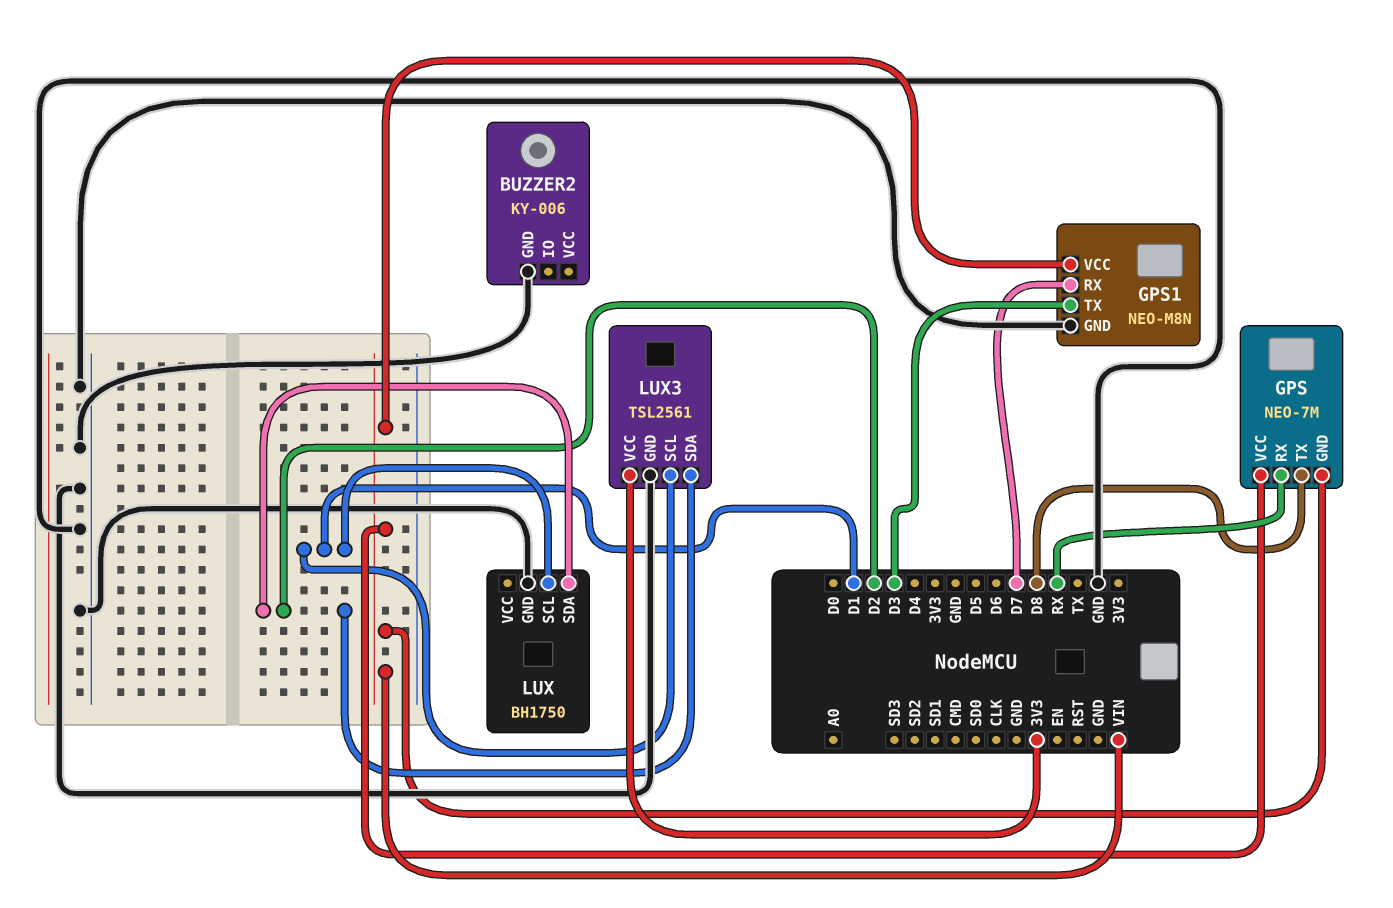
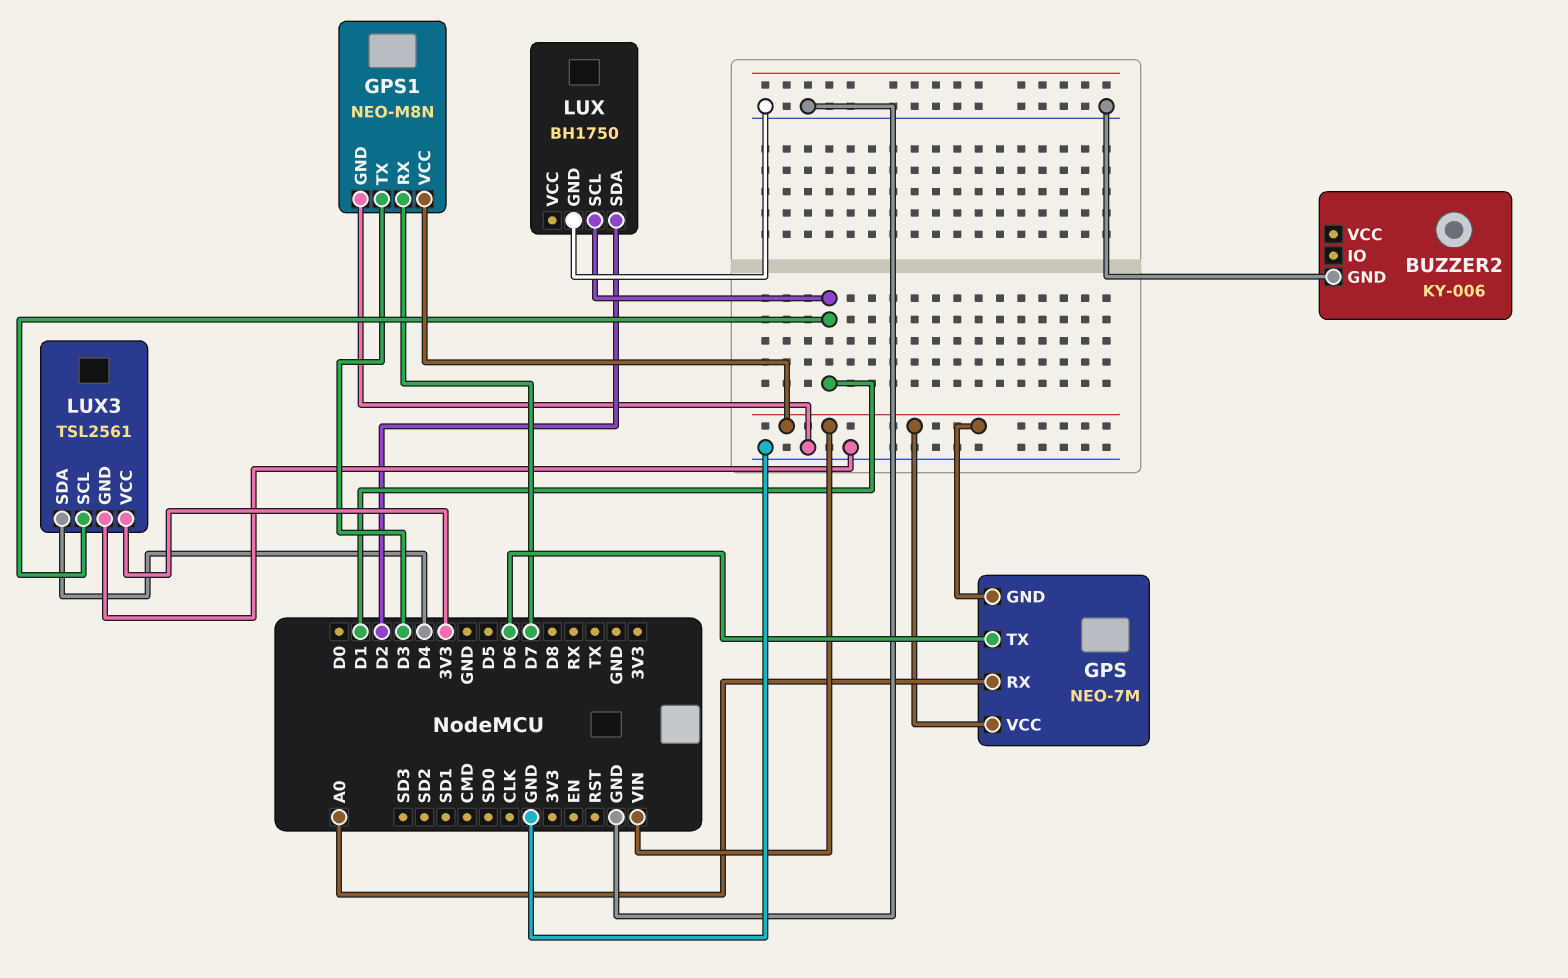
GPS pin RX: RX -> A0
GPS pin TX: D8 -> D6
LUX3 pin SDA: D2 -> D4

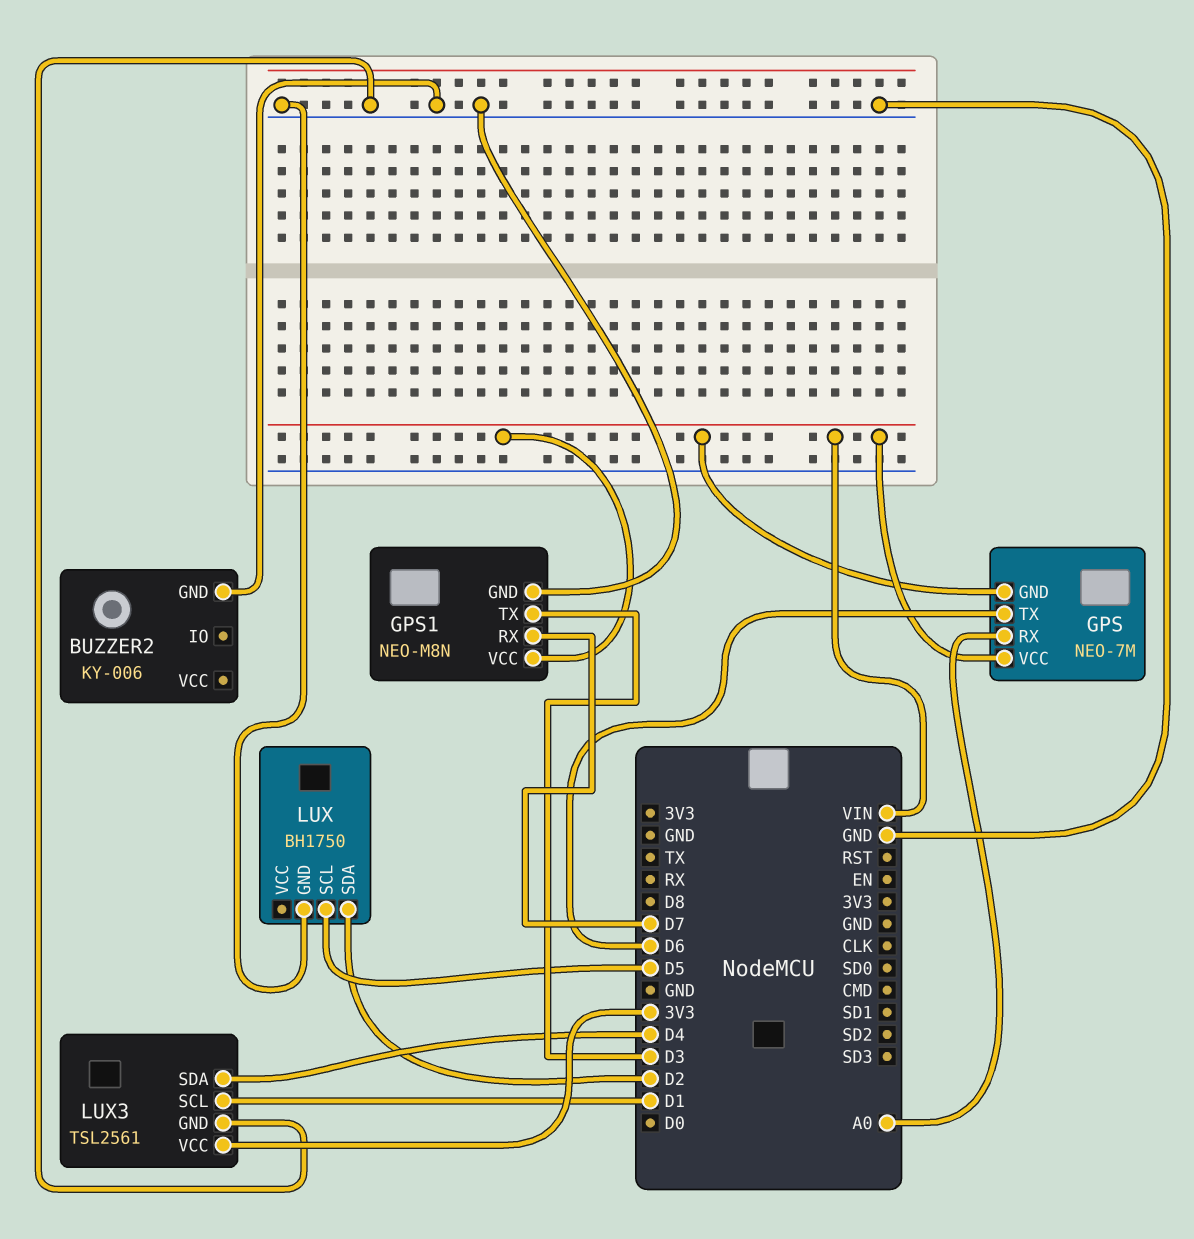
LUX pin SCL: D1 -> D5

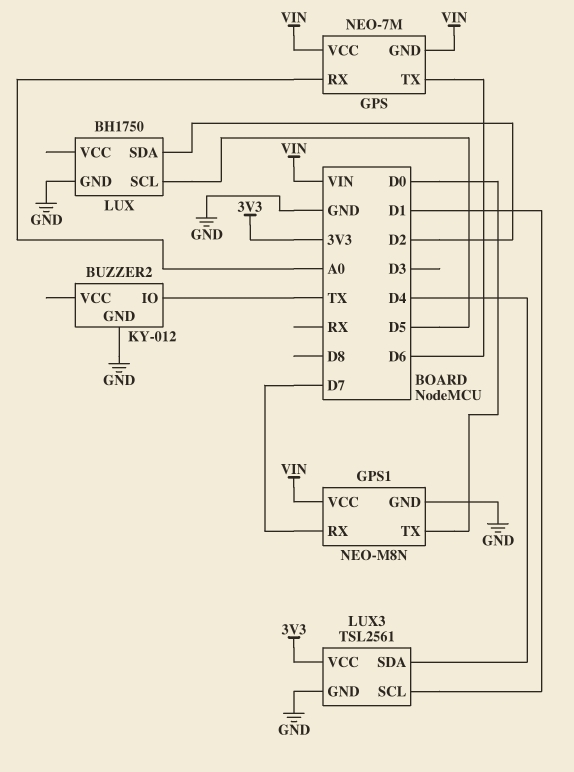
BUZZER2: KY-006 -> KY-012
BUZZER2 pin IO: none -> TX
GPS1 pin TX: D3 -> D0

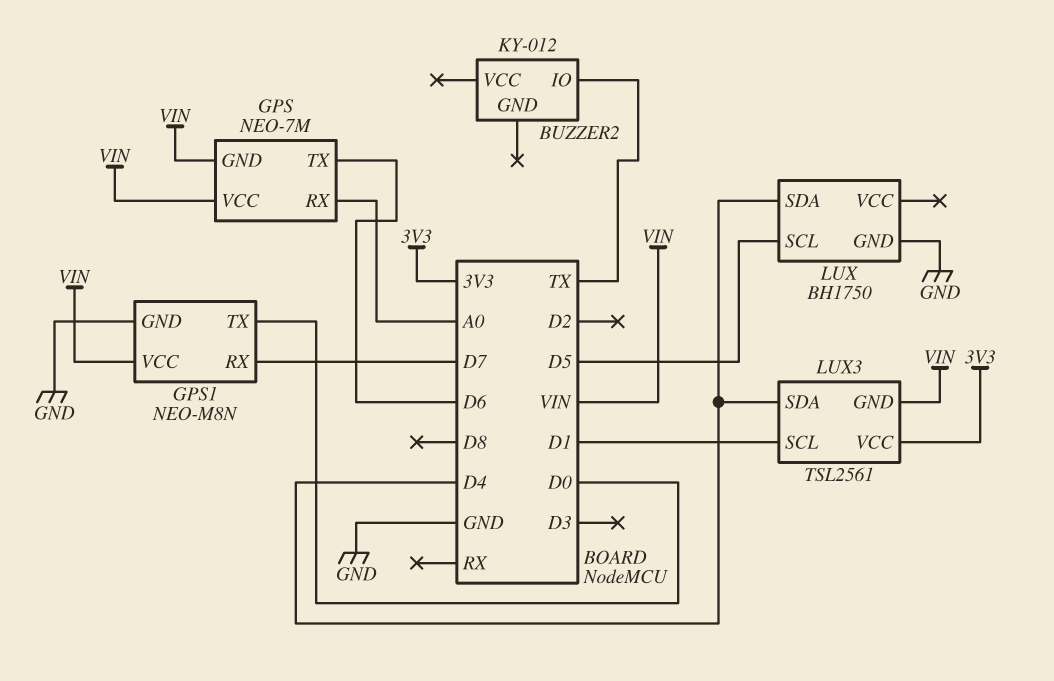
BUZZER2 pin GND: GND -> none
LUX pin SDA: D2 -> D4
LUX3 pin GND: GND -> VIN

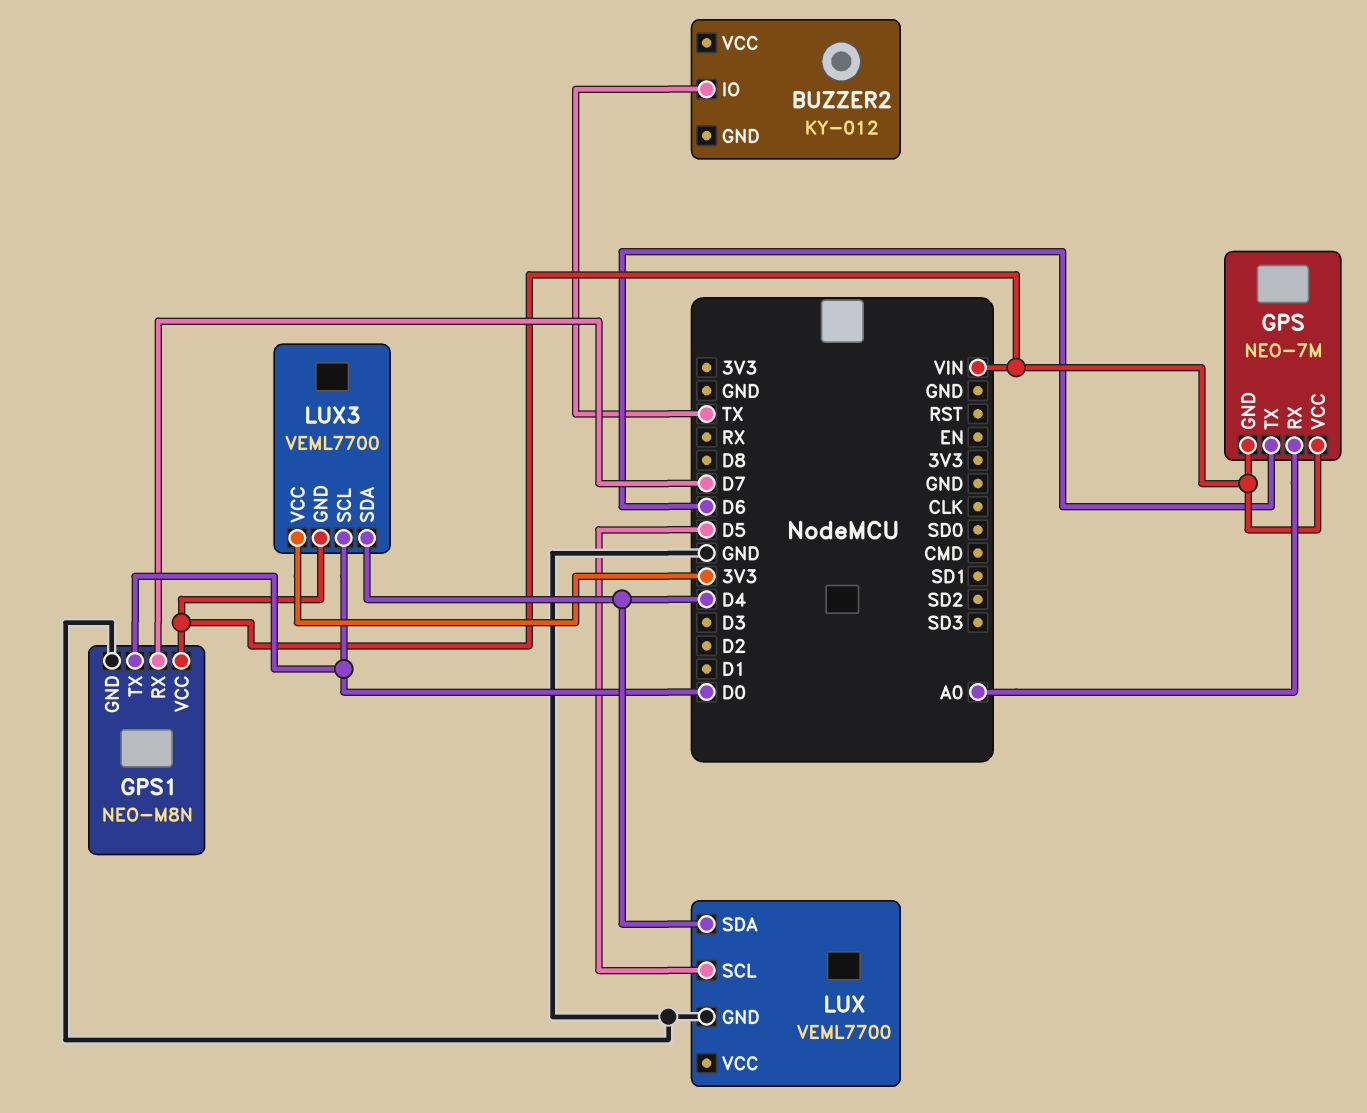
LUX: BH1750 -> VEML7700
LUX3: TSL2561 -> VEML7700
LUX3 pin SCL: D1 -> D0

